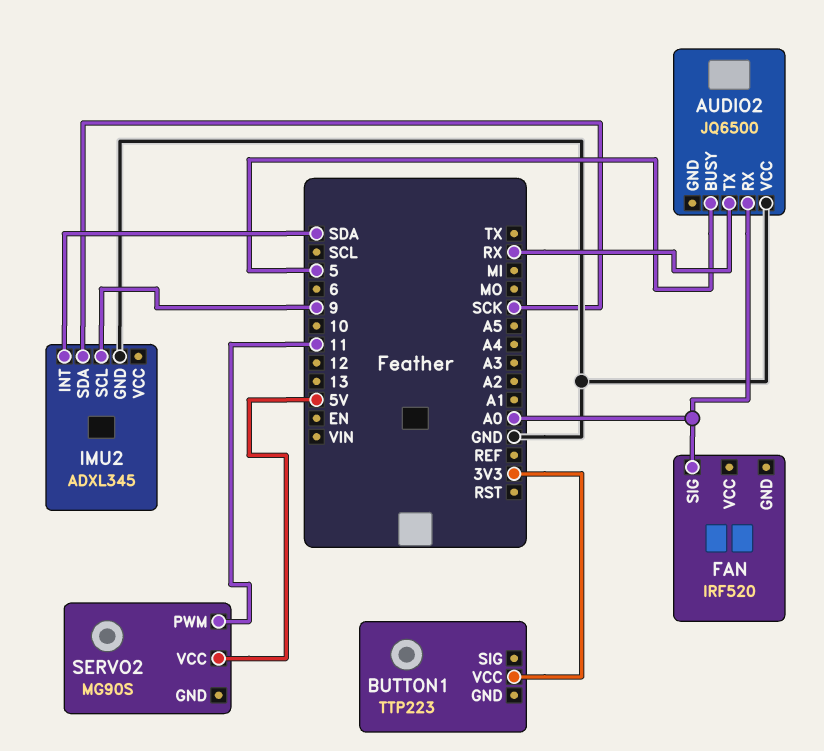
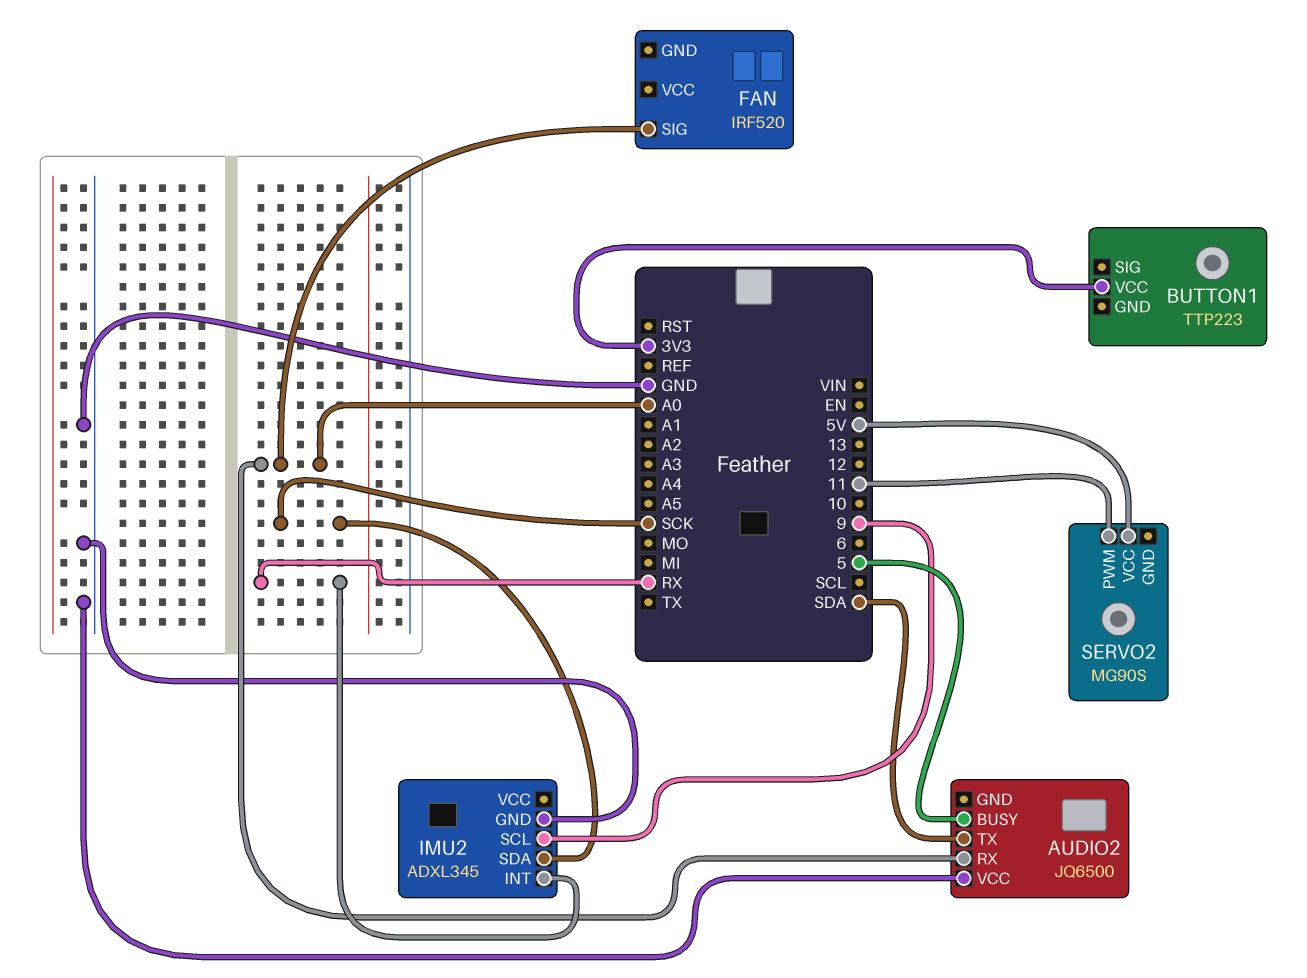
AUDIO2 pin TX: RX -> SDA
IMU2 pin INT: SDA -> RX

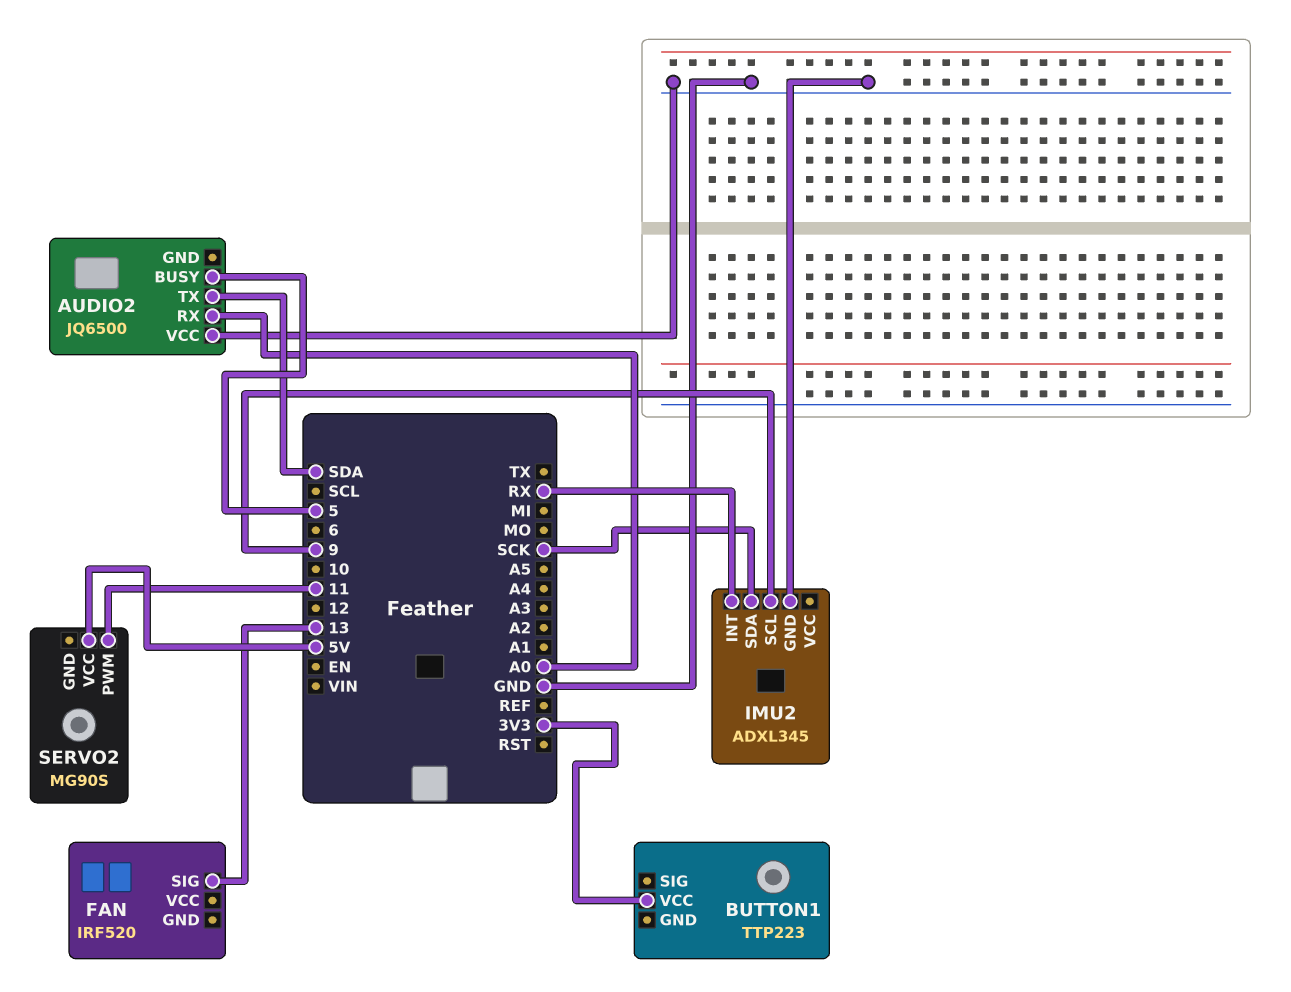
FAN pin SIG: A0 -> 13

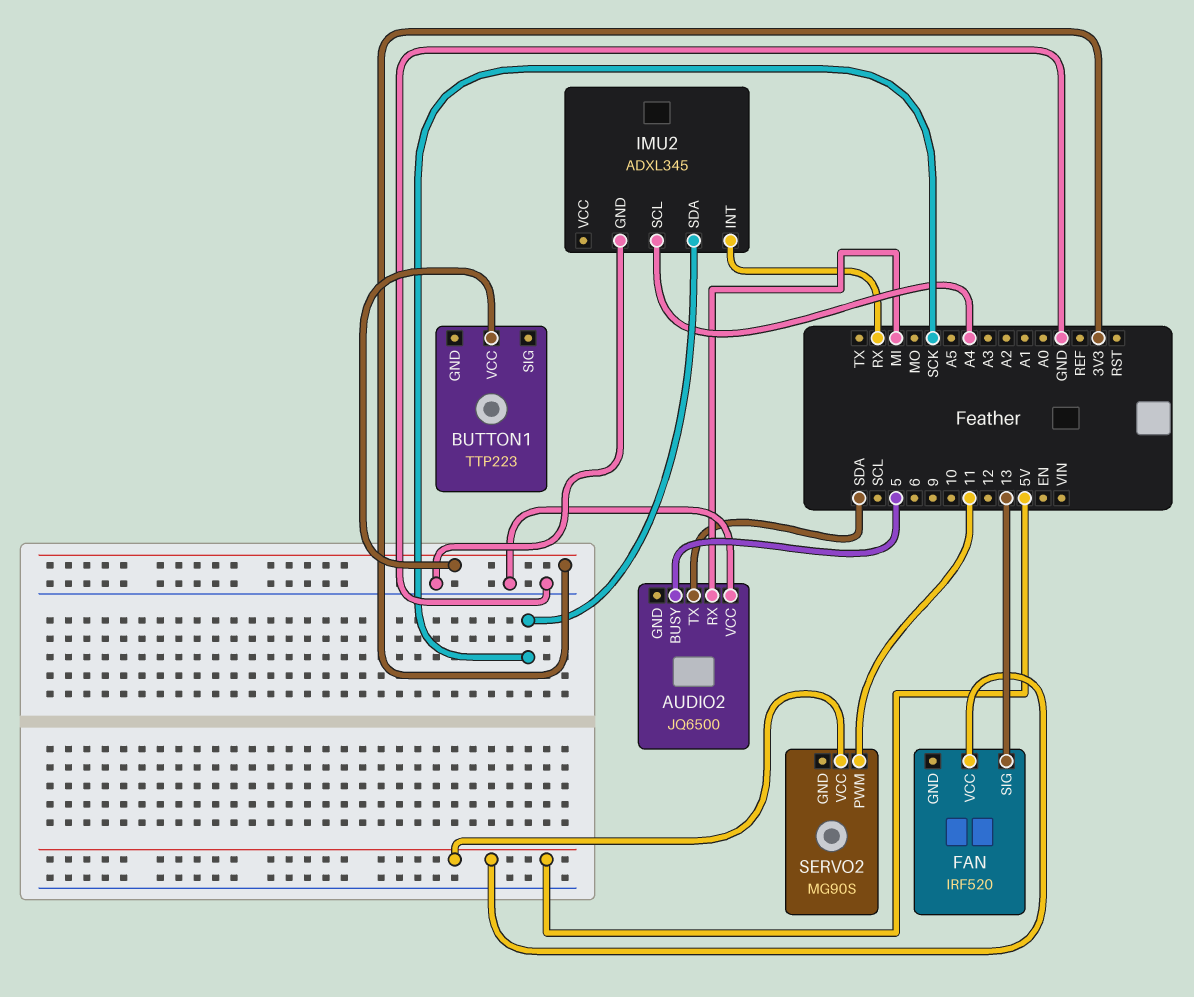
AUDIO2 pin RX: A0 -> MI
FAN pin VCC: none -> 5V
IMU2 pin SCL: 9 -> A4

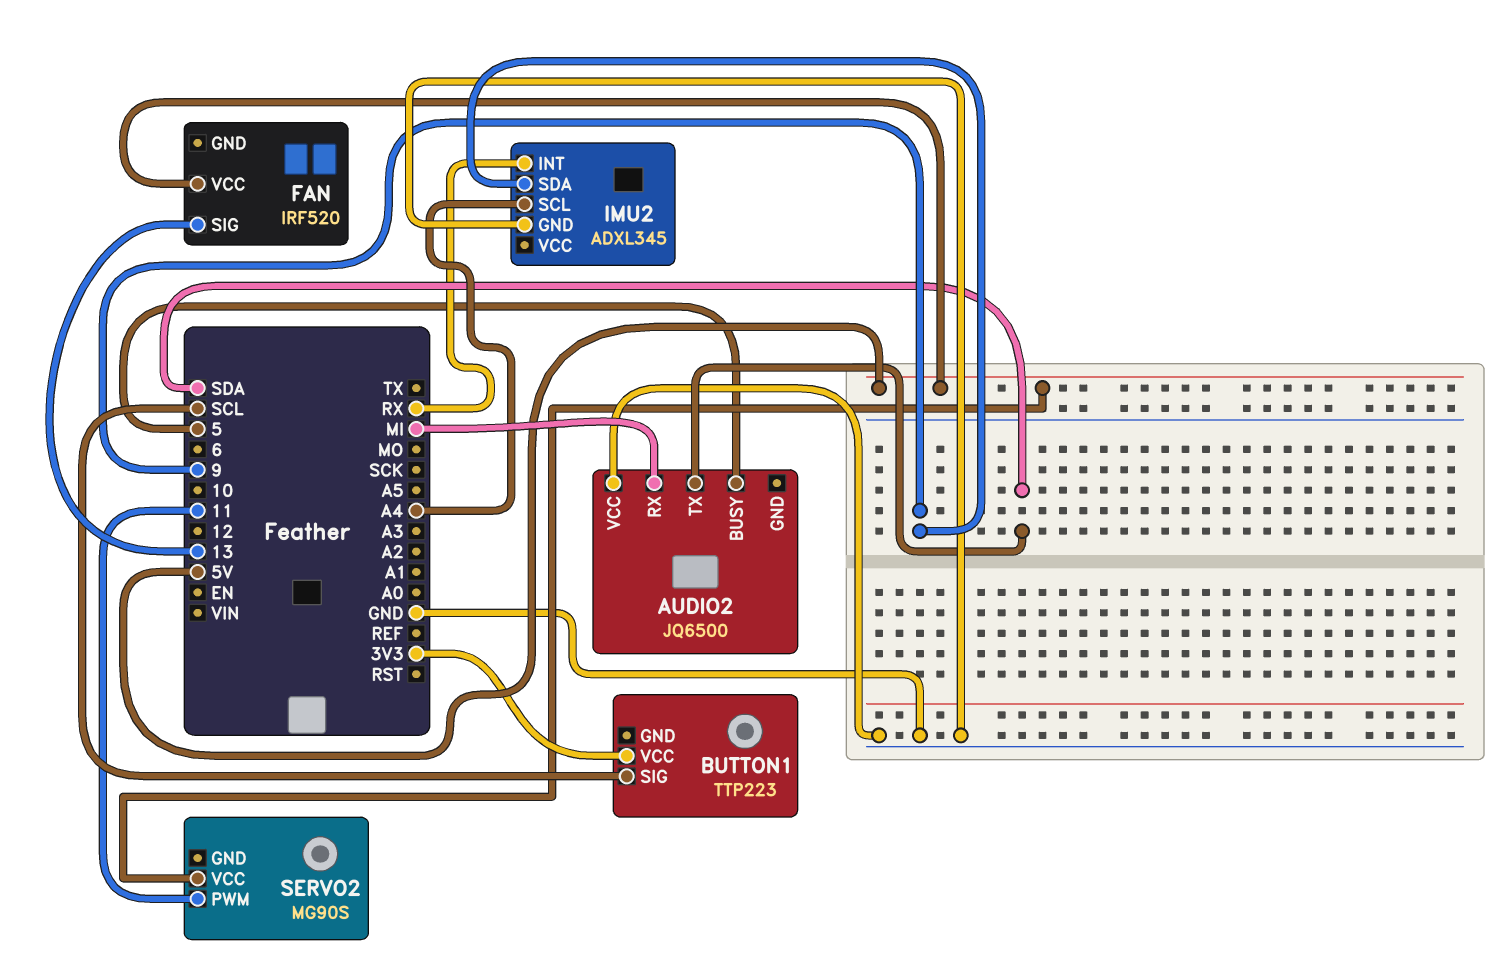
BUTTON1 pin SIG: none -> SCL
IMU2 pin SDA: SCK -> 9

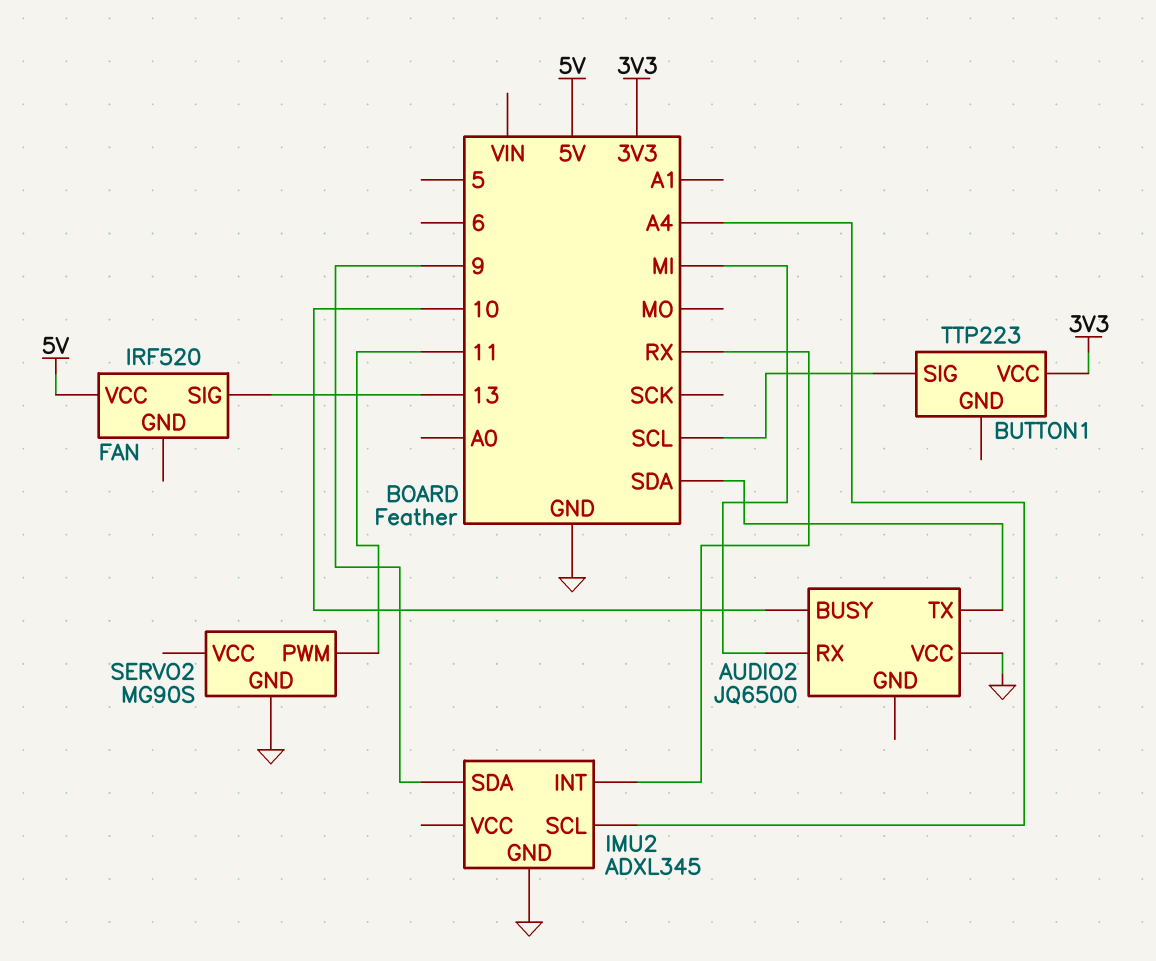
AUDIO2 pin BUSY: 5 -> 10
SERVO2 pin GND: none -> GND
SERVO2 pin VCC: 5V -> none

